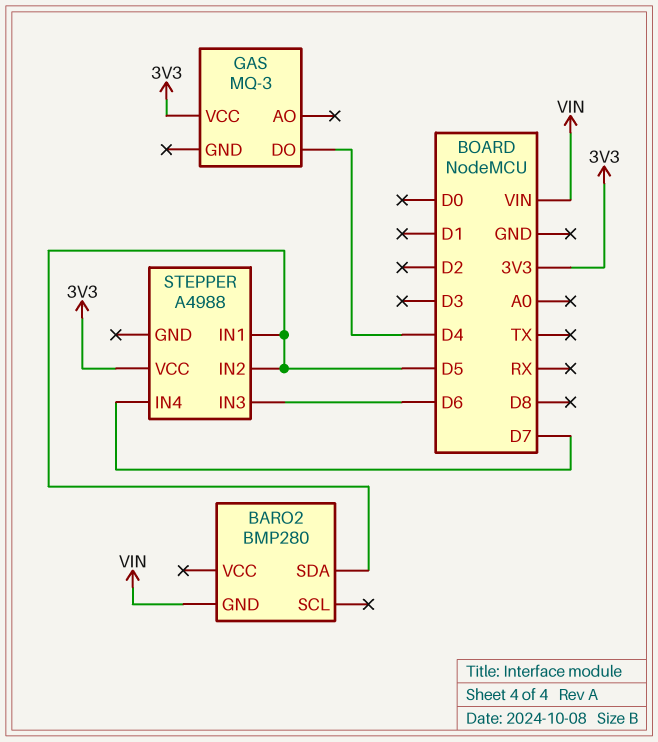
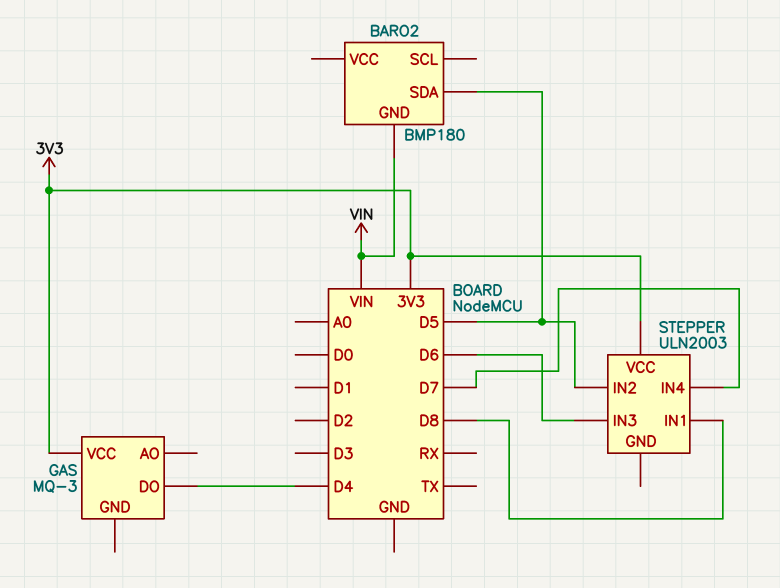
BARO2: BMP280 -> BMP180
STEPPER: A4988 -> ULN2003
STEPPER pin IN1: D5 -> D8

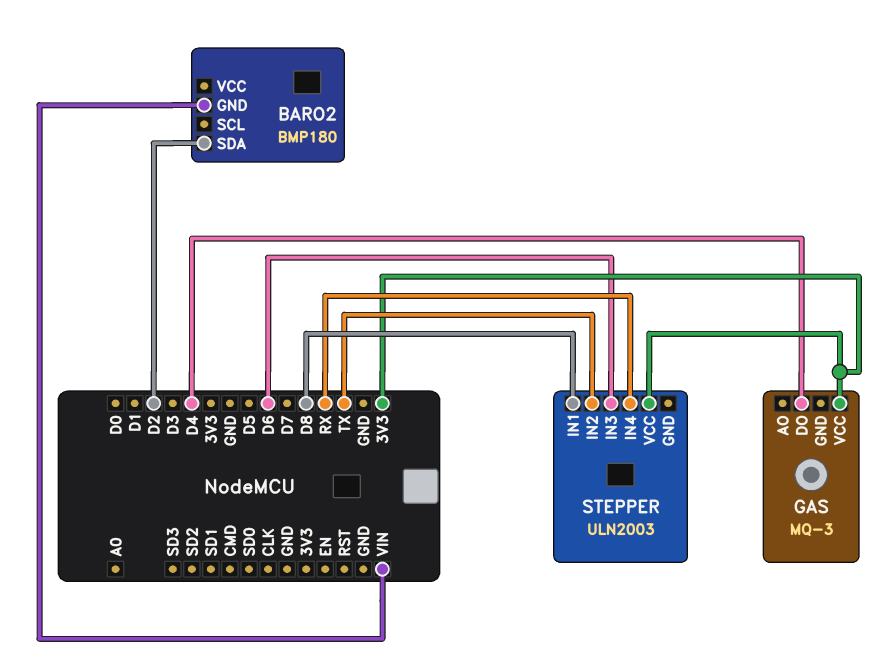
BARO2 pin SDA: D5 -> D2
STEPPER pin IN2: D5 -> TX
STEPPER pin IN4: D7 -> RX

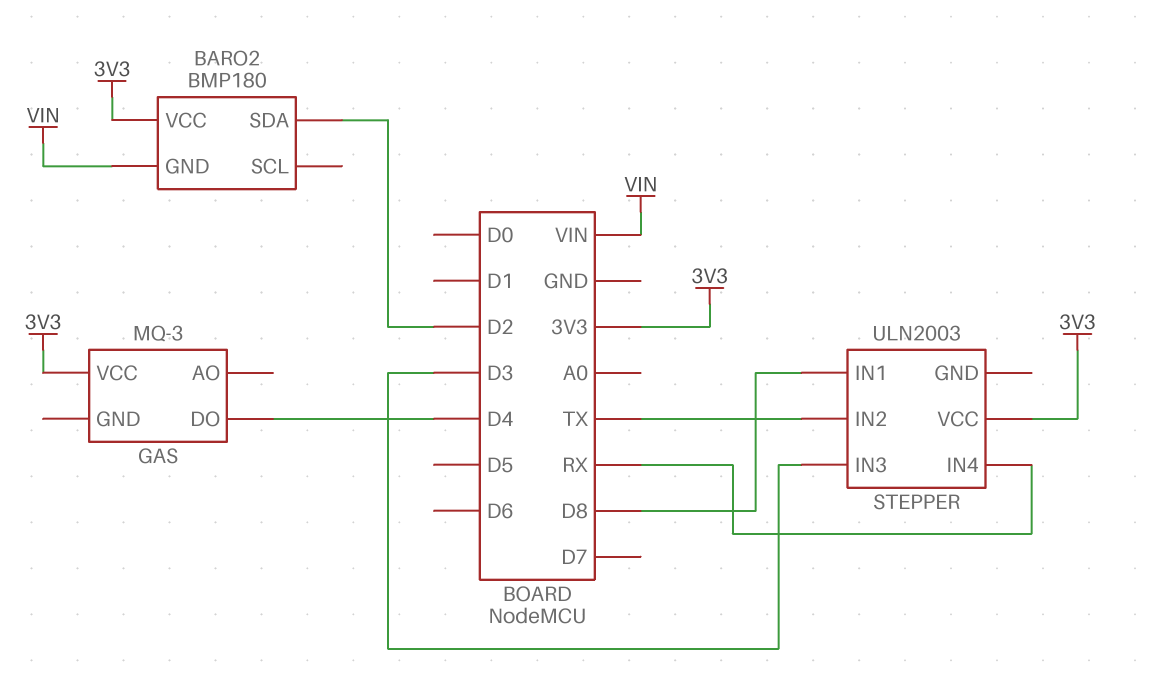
BARO2 pin VCC: none -> 3V3
STEPPER pin IN3: D6 -> D3

